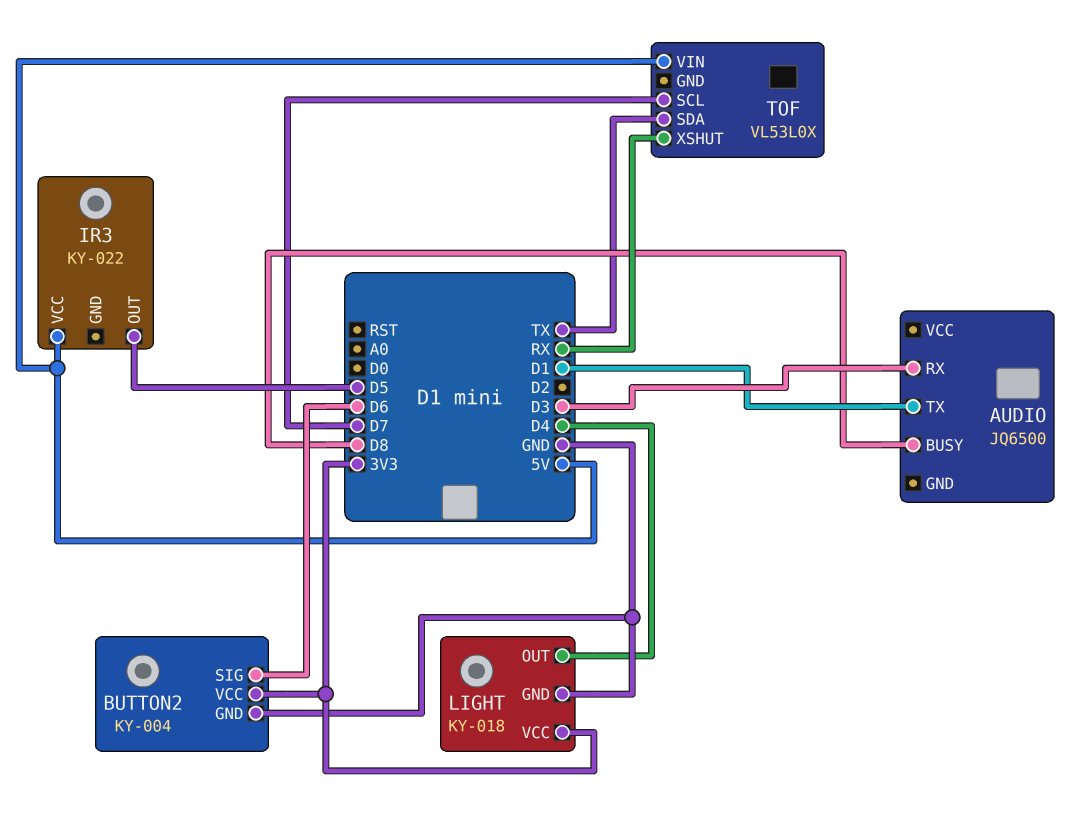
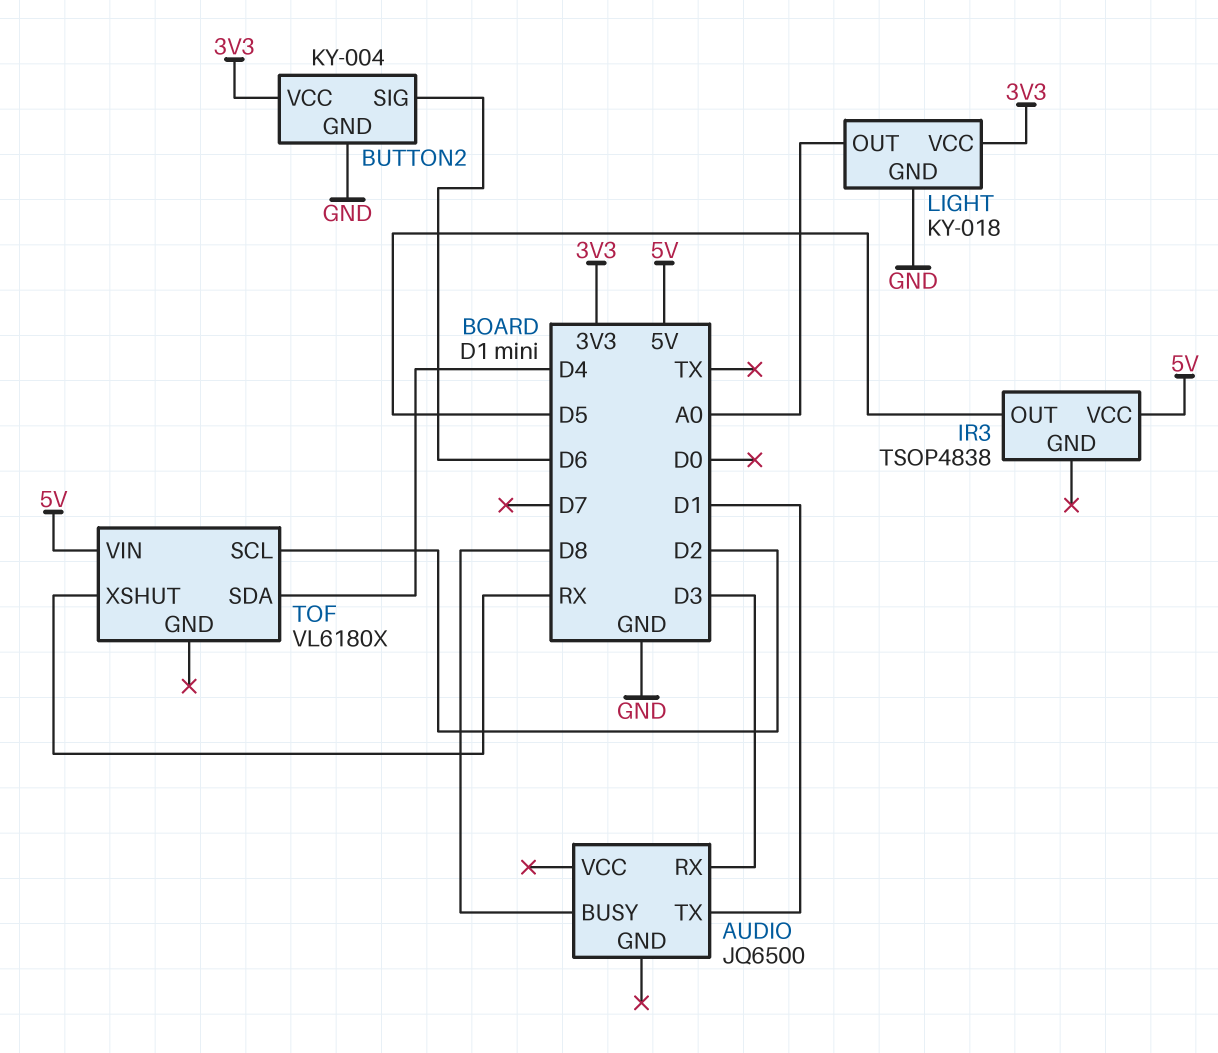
IR3: KY-022 -> TSOP4838
LIGHT pin OUT: D4 -> A0
TOF: VL53L0X -> VL6180X
TOF pin SCL: D7 -> D2
TOF pin SDA: TX -> D4

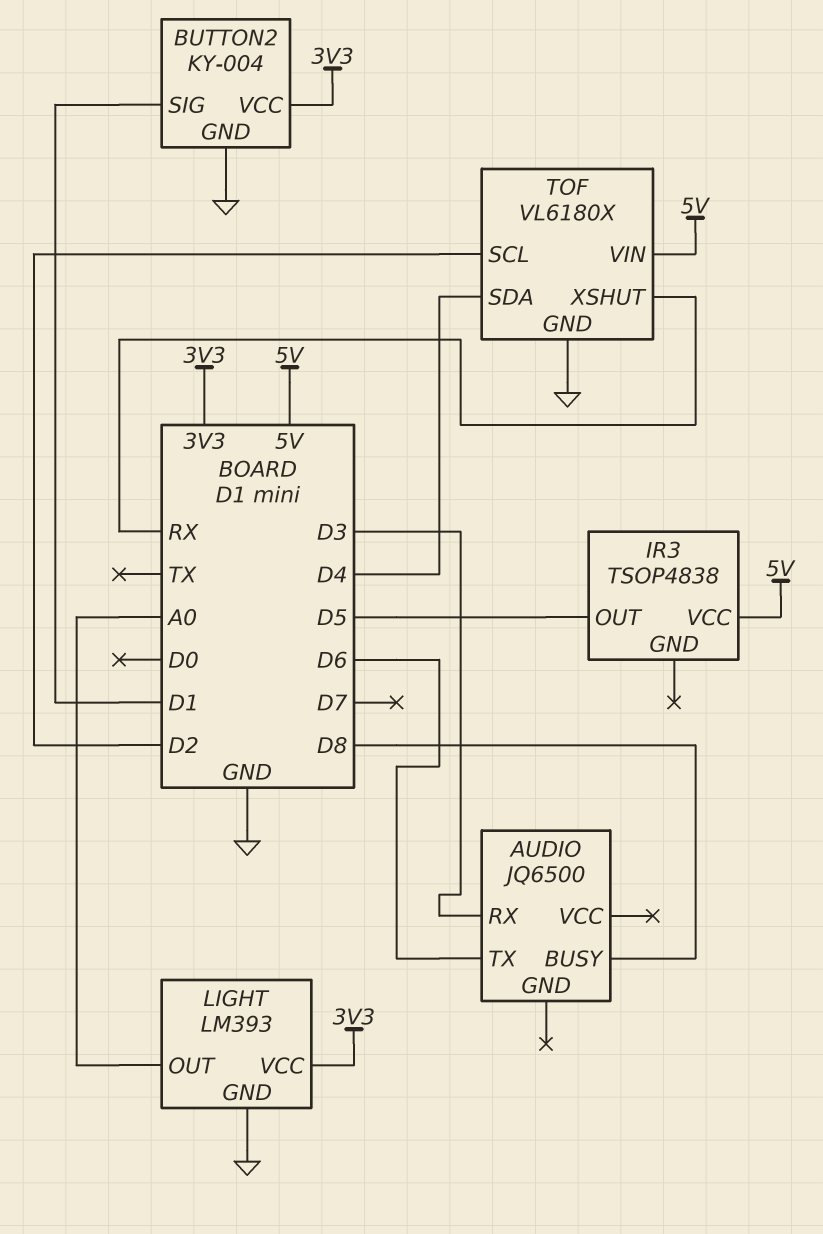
AUDIO pin TX: D1 -> D6
BUTTON2 pin SIG: D6 -> D1
LIGHT: KY-018 -> LM393
TOF pin GND: none -> GND

